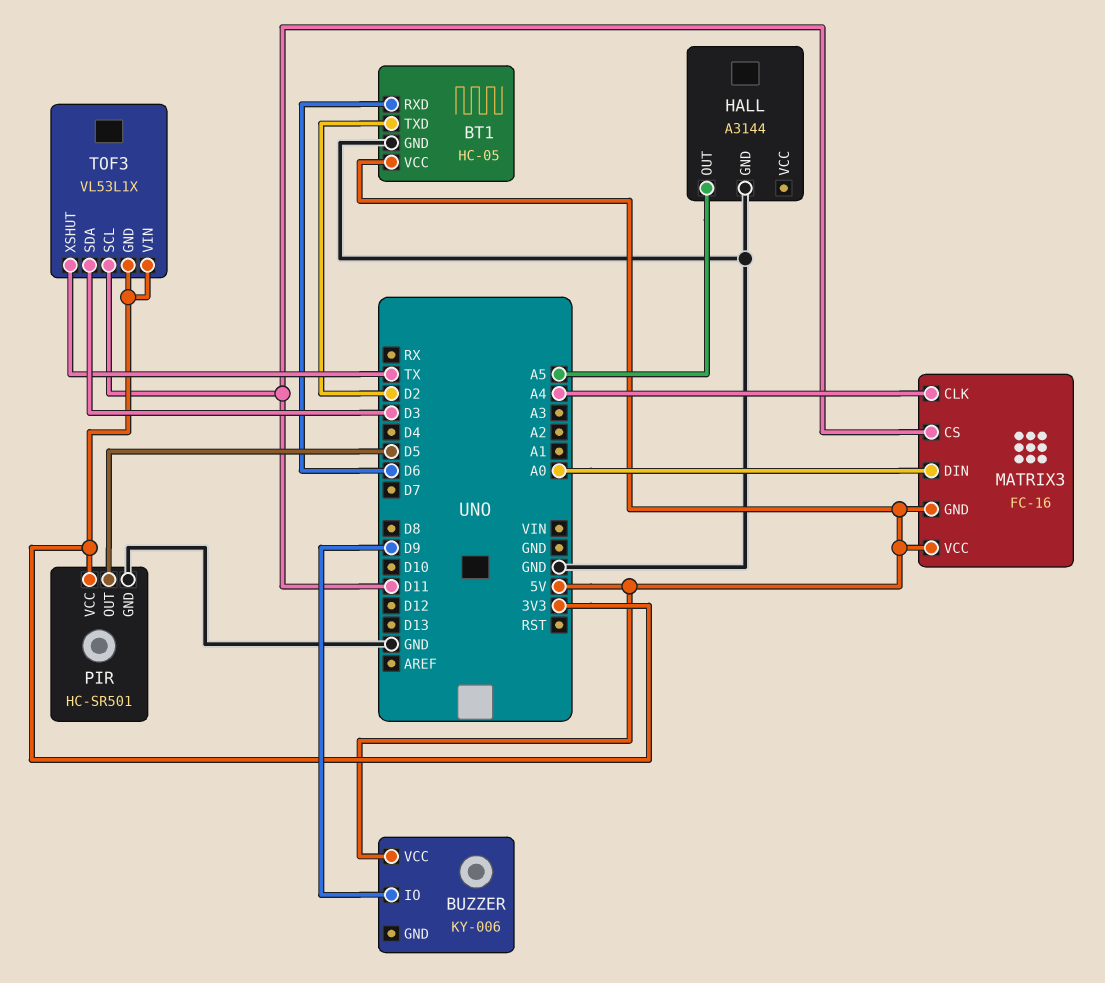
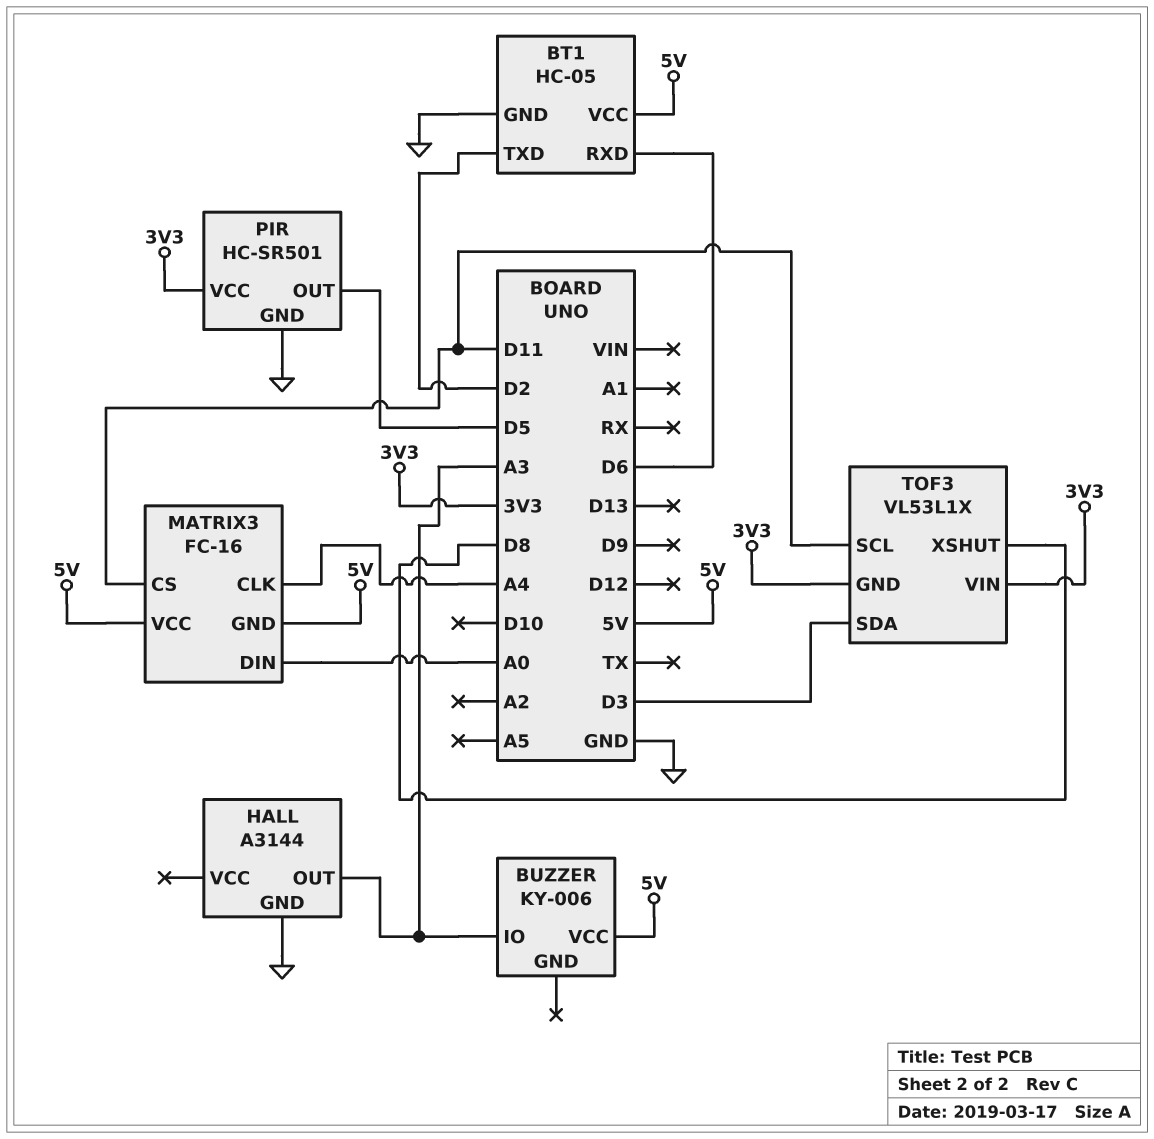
BUZZER pin IO: D9 -> A3
HALL pin OUT: A5 -> A3
TOF3 pin XSHUT: TX -> D8

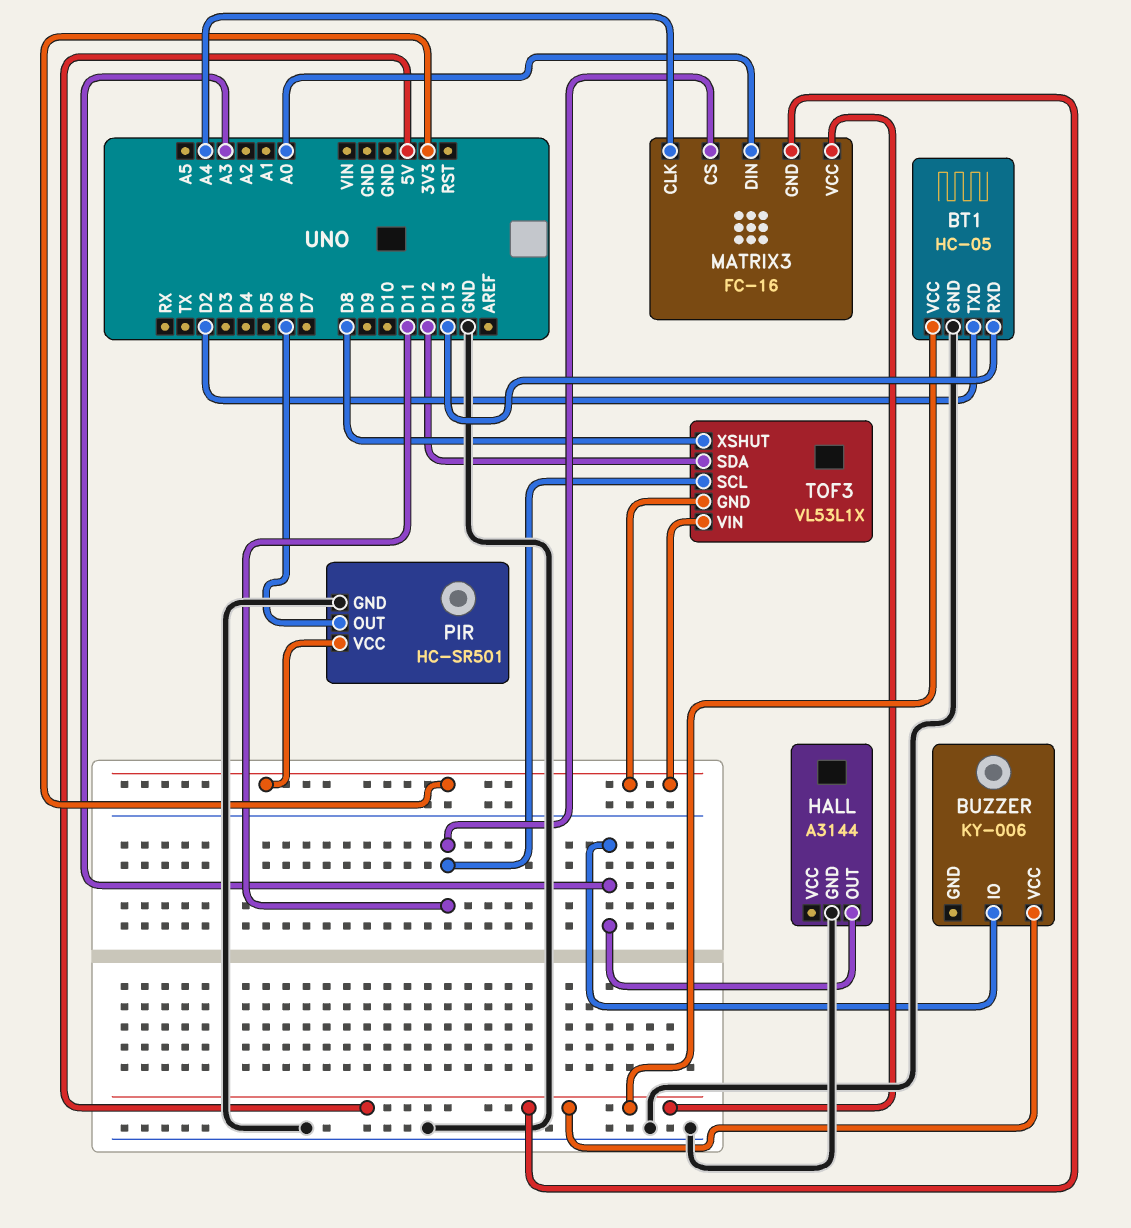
BT1 pin RXD: D6 -> D13
PIR pin OUT: D5 -> D6
TOF3 pin SDA: D3 -> D12

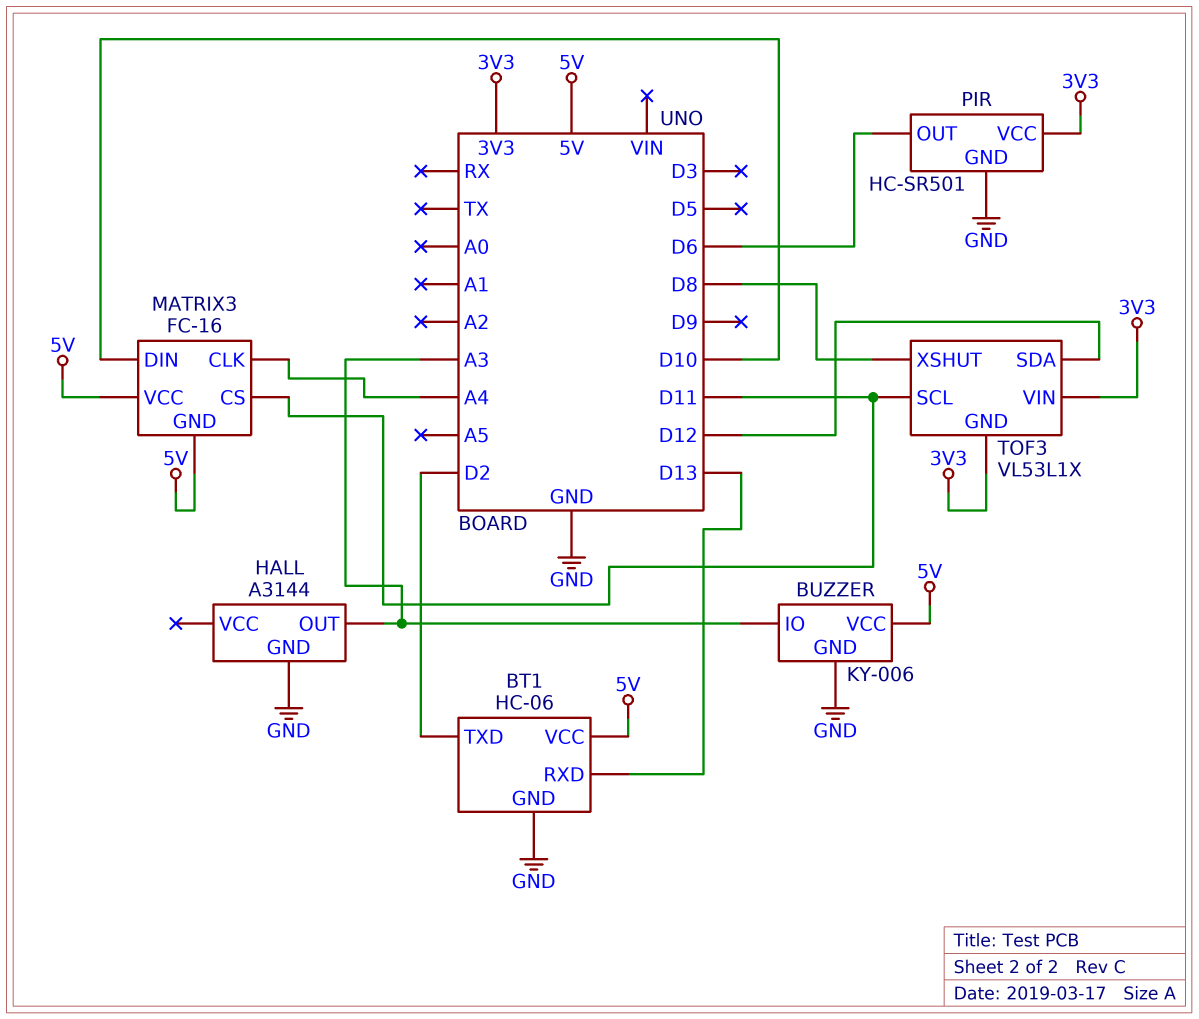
BT1: HC-05 -> HC-06
BUZZER pin GND: none -> GND
MATRIX3 pin DIN: A0 -> D10

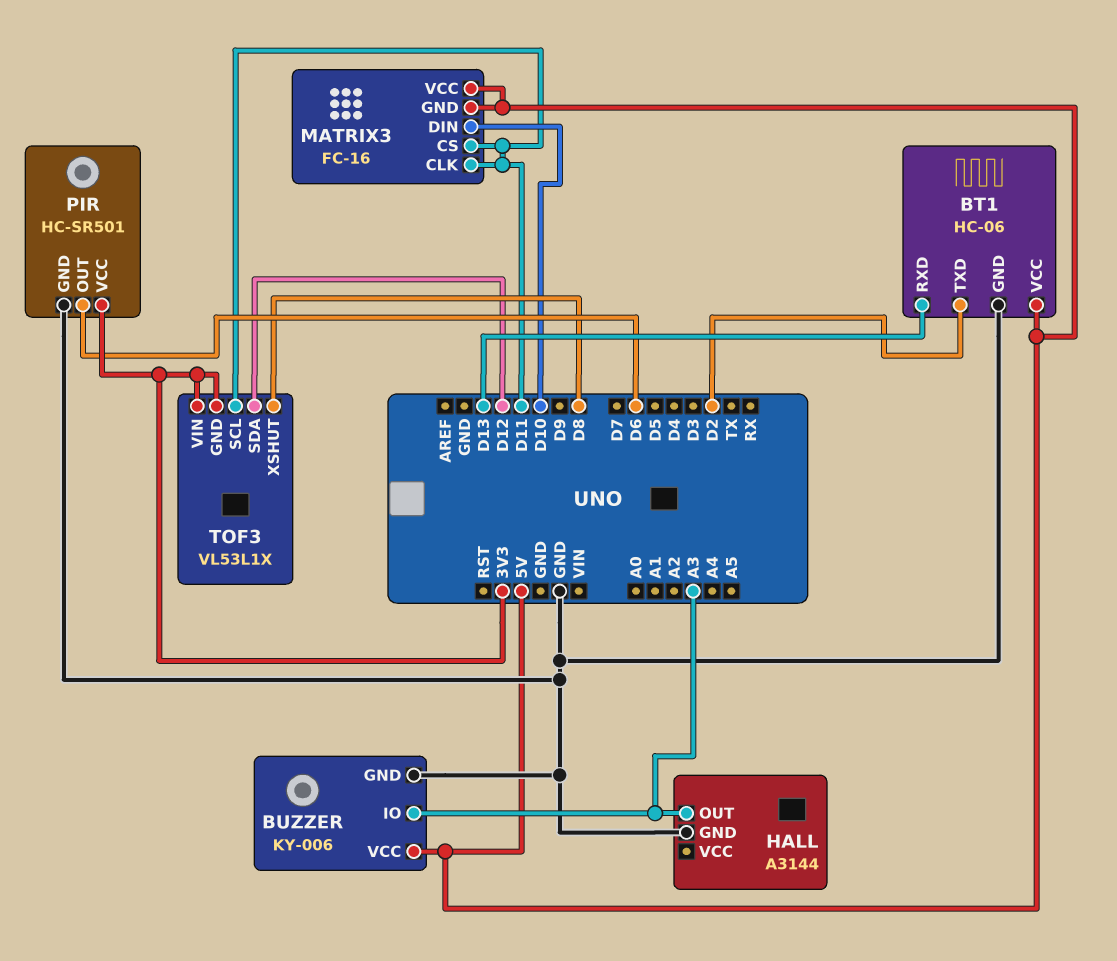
MATRIX3 pin CLK: A4 -> D11

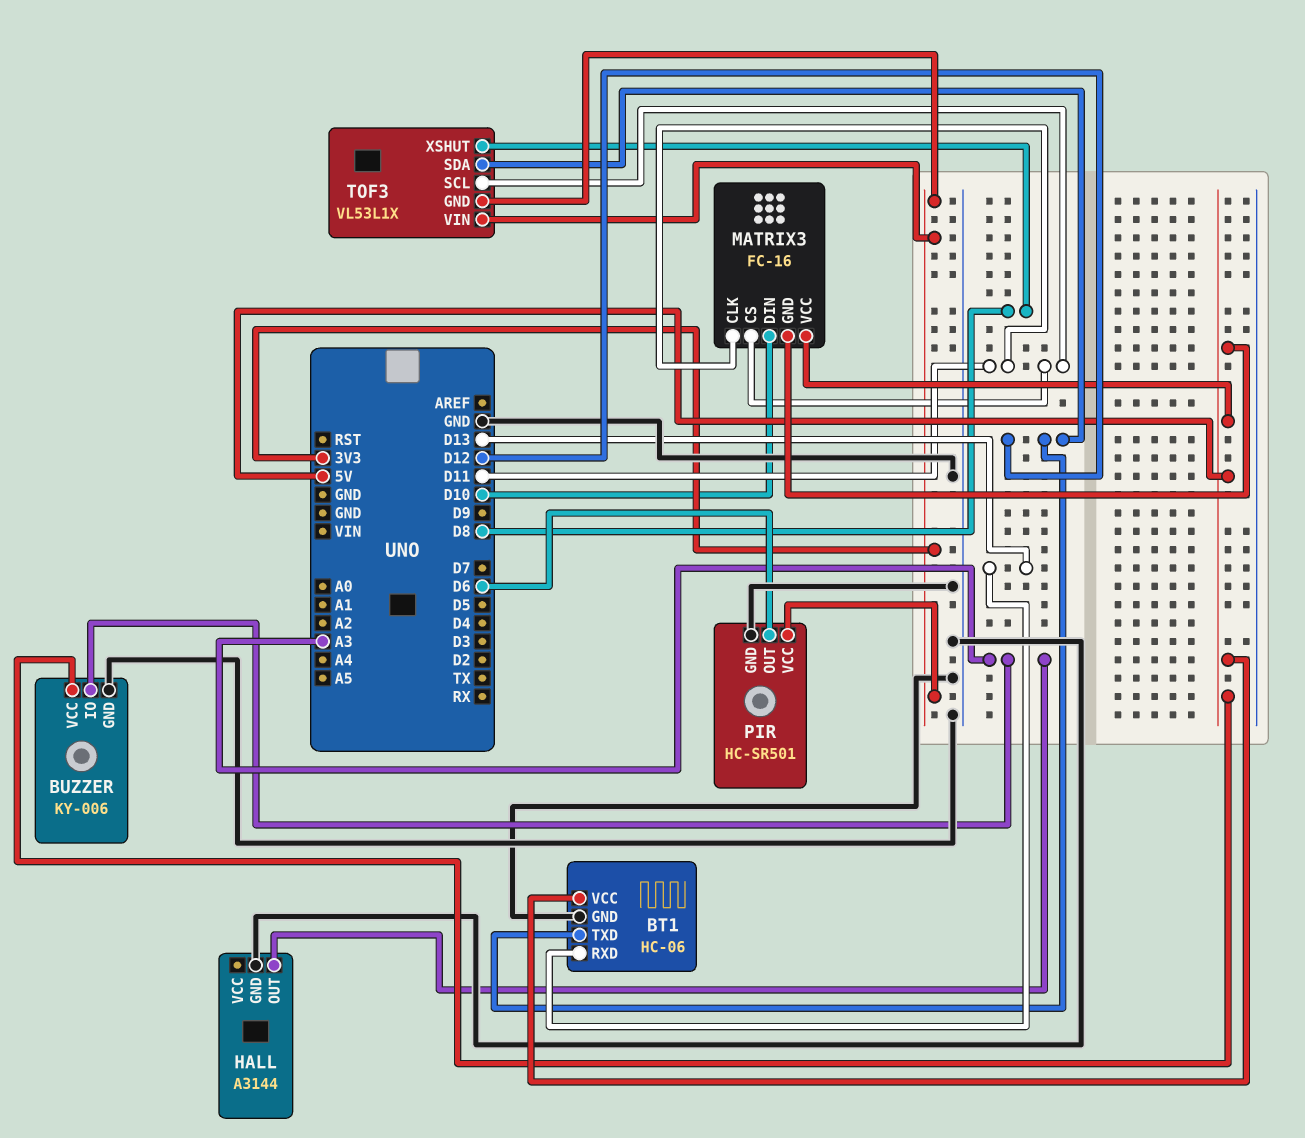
BT1 pin TXD: D2 -> D12

